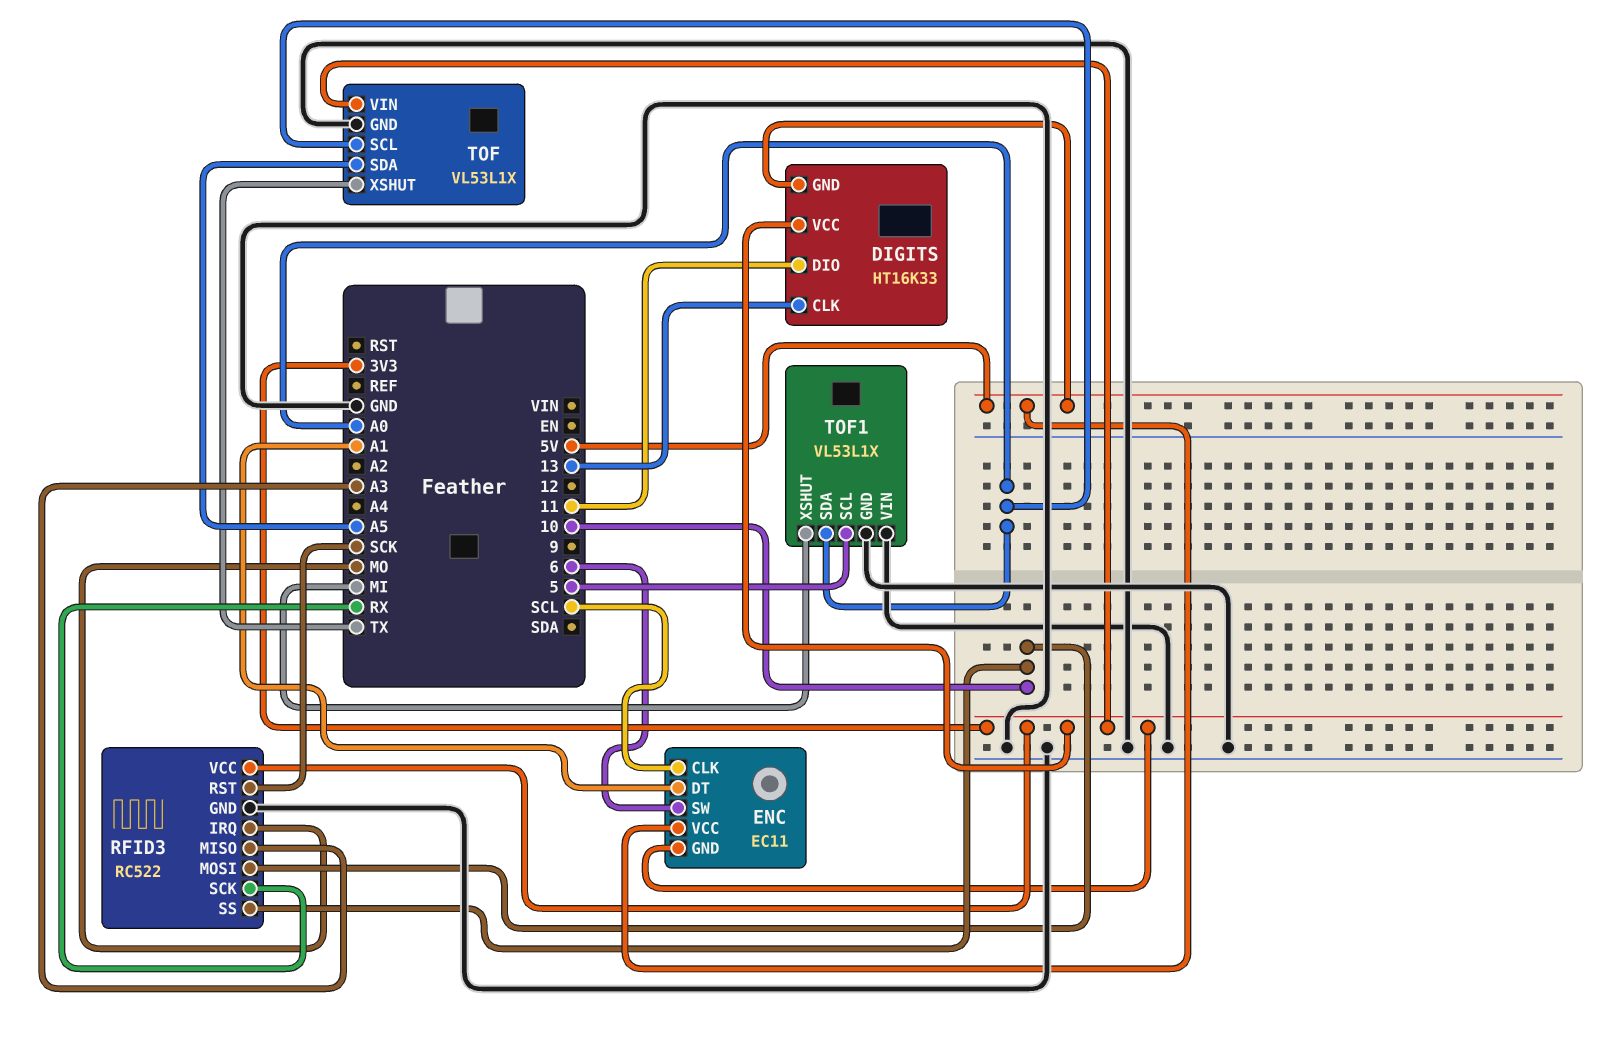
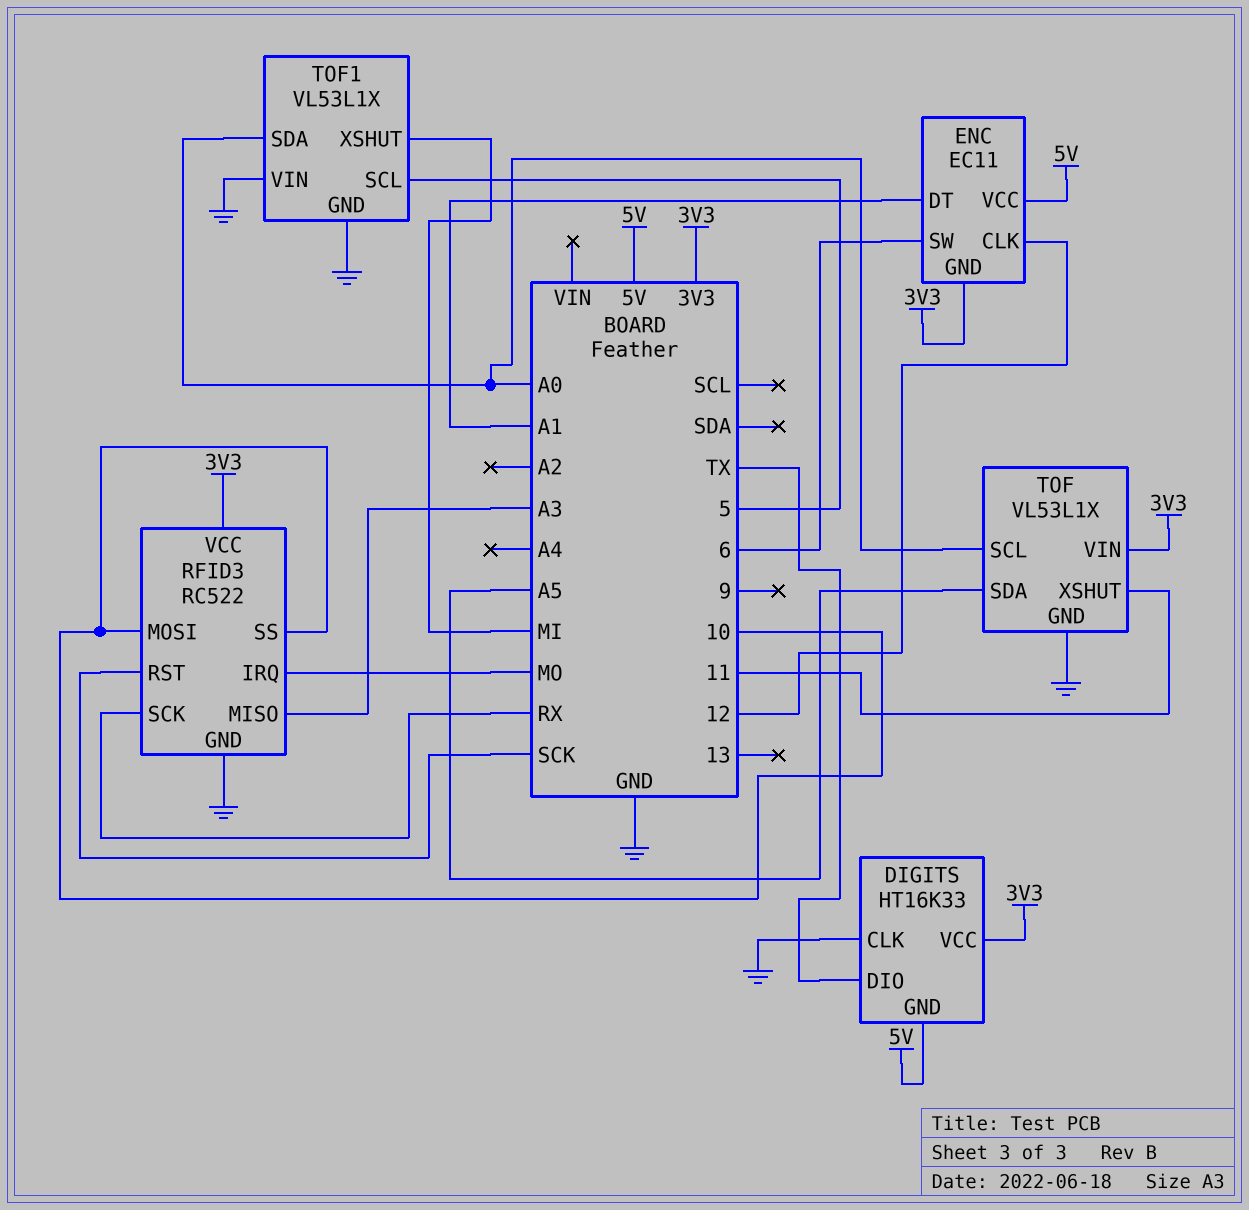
DIGITS pin CLK: 13 -> GND
DIGITS pin DIO: 11 -> TX
ENC pin CLK: SCL -> 12
TOF pin XSHUT: TX -> 11

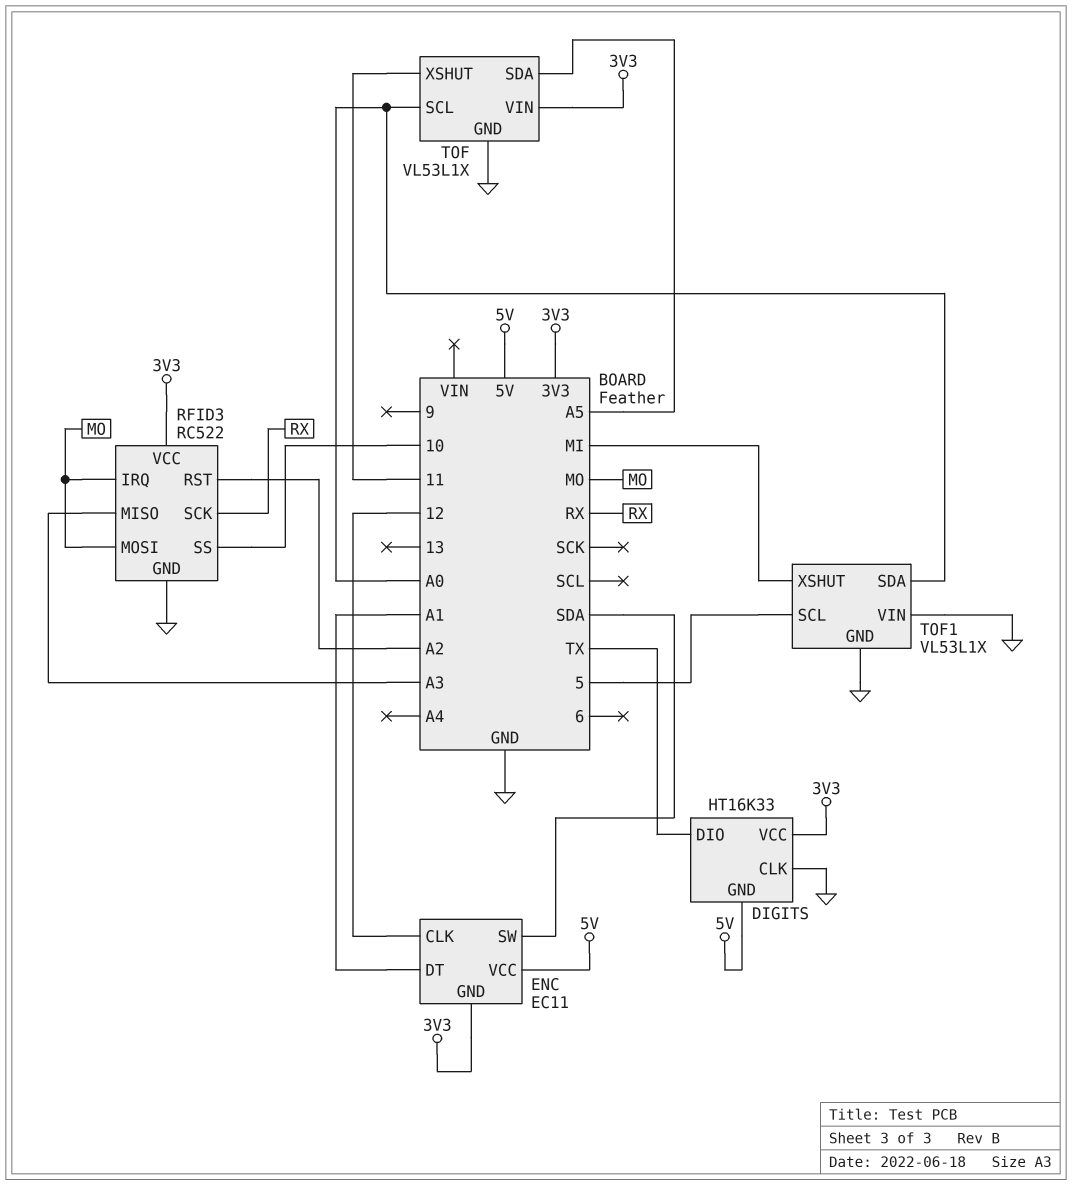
ENC pin SW: 6 -> SDA
RFID3 pin MOSI: 10 -> MO
RFID3 pin RST: SCK -> A2

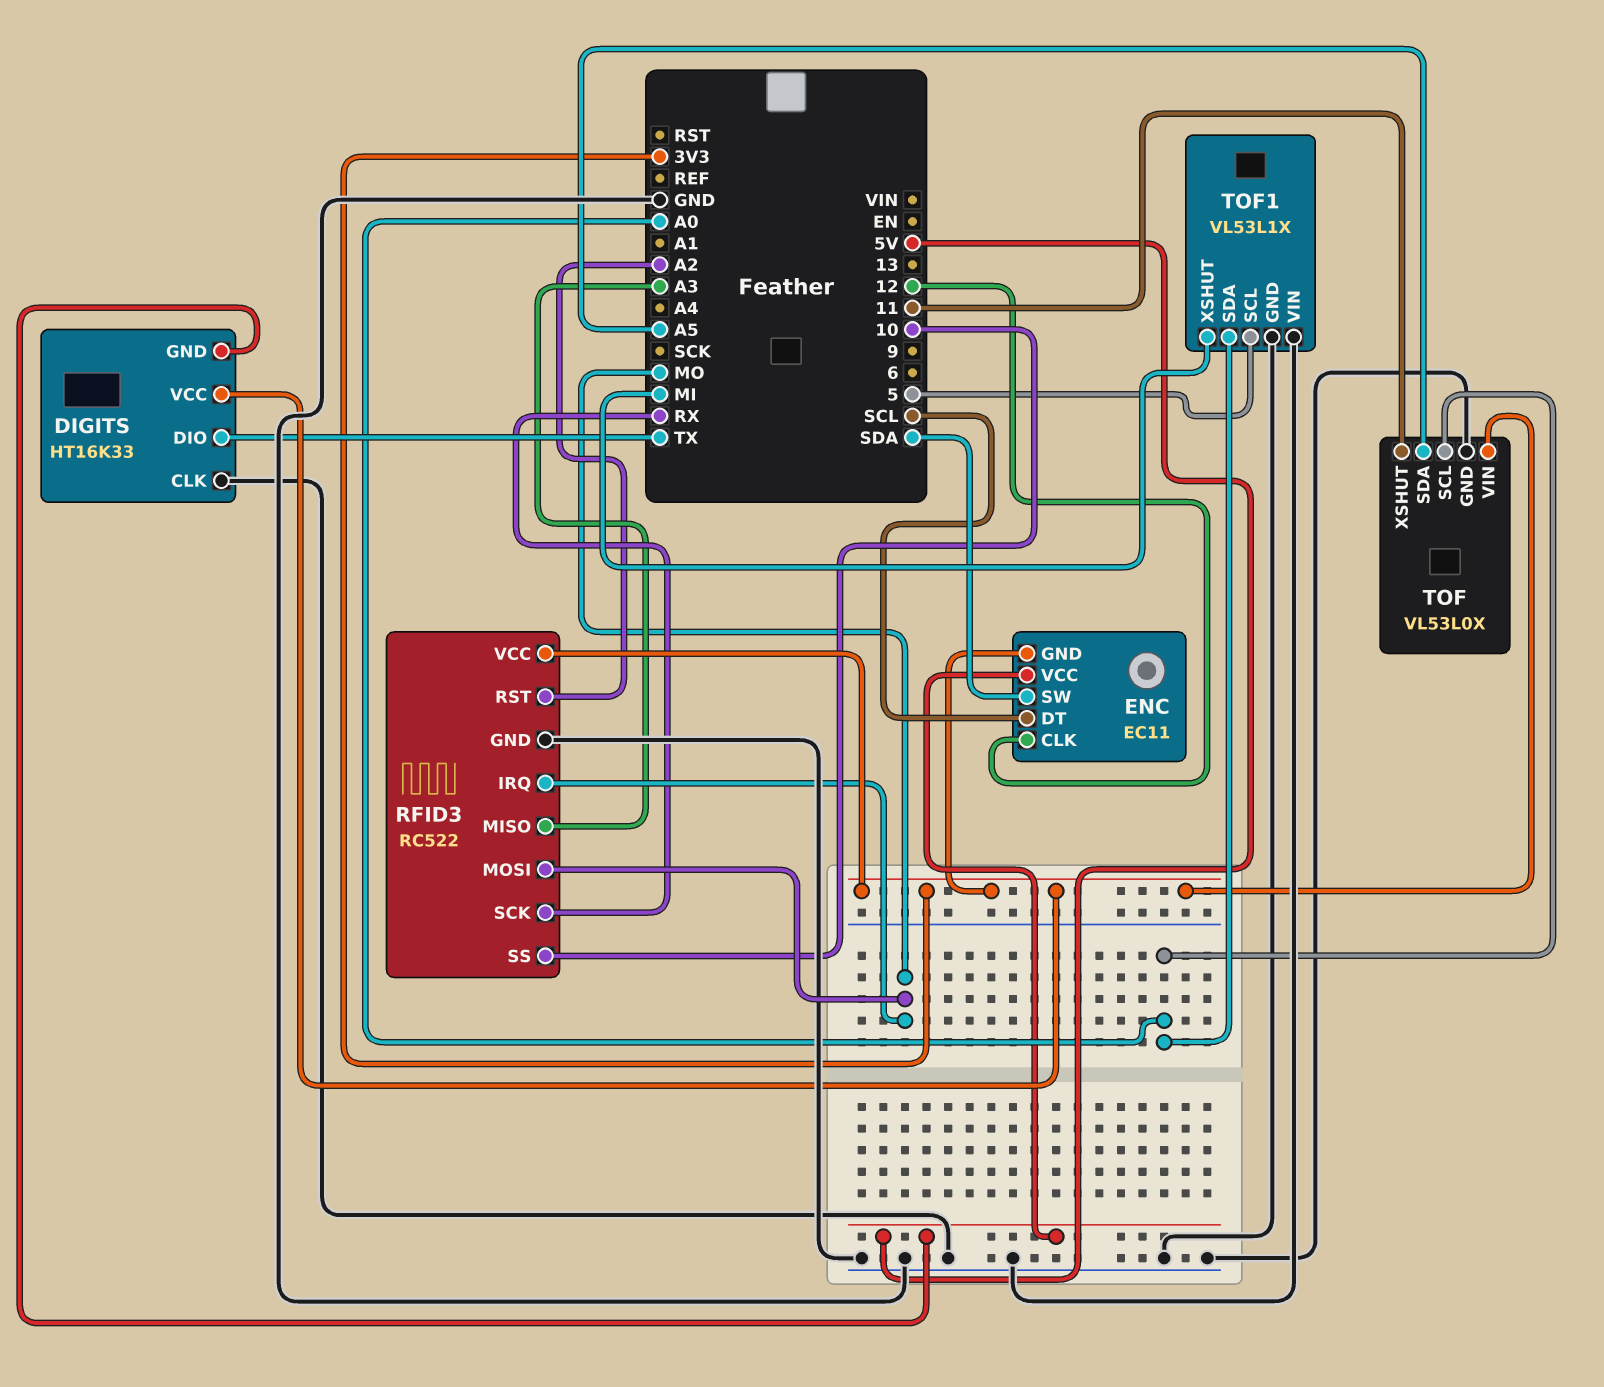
ENC pin DT: A1 -> SCL
TOF: VL53L1X -> VL53L0X

